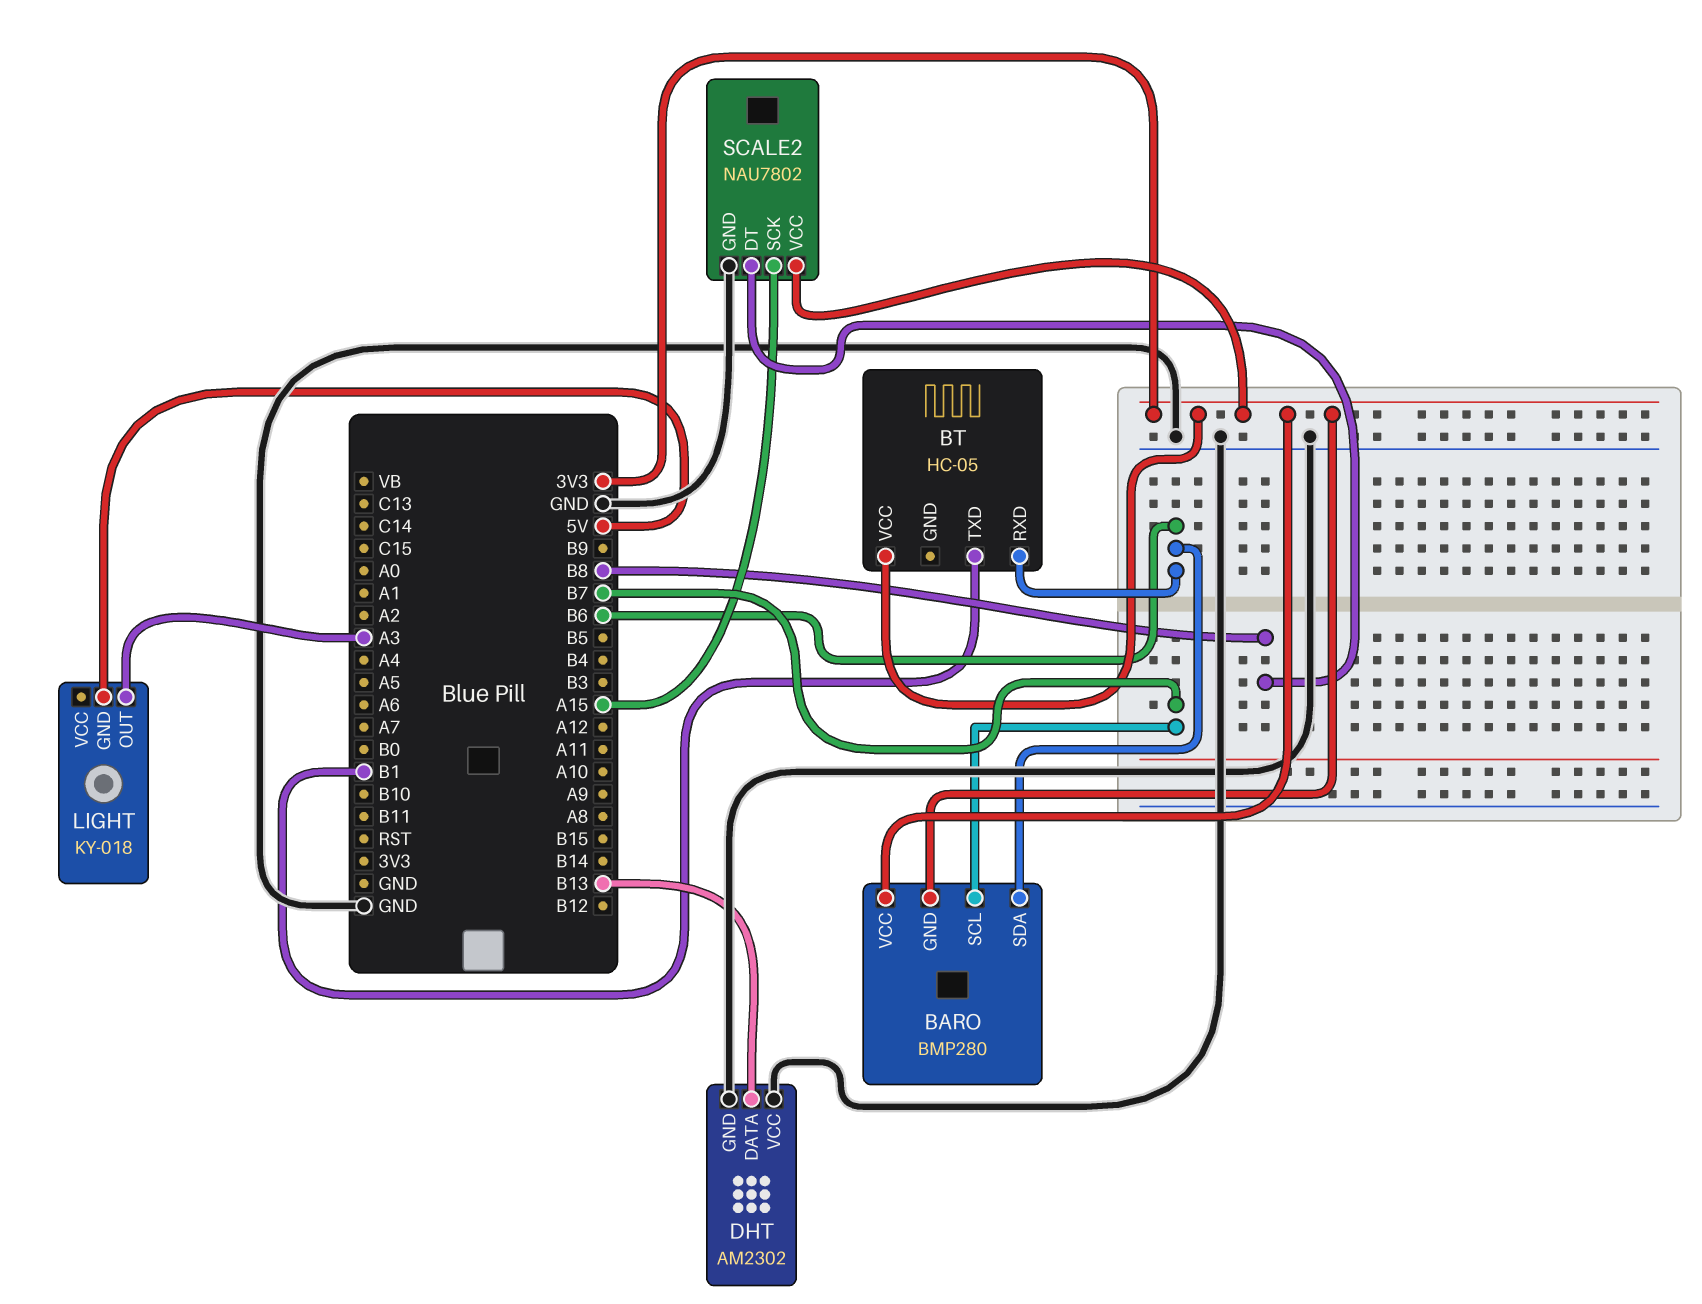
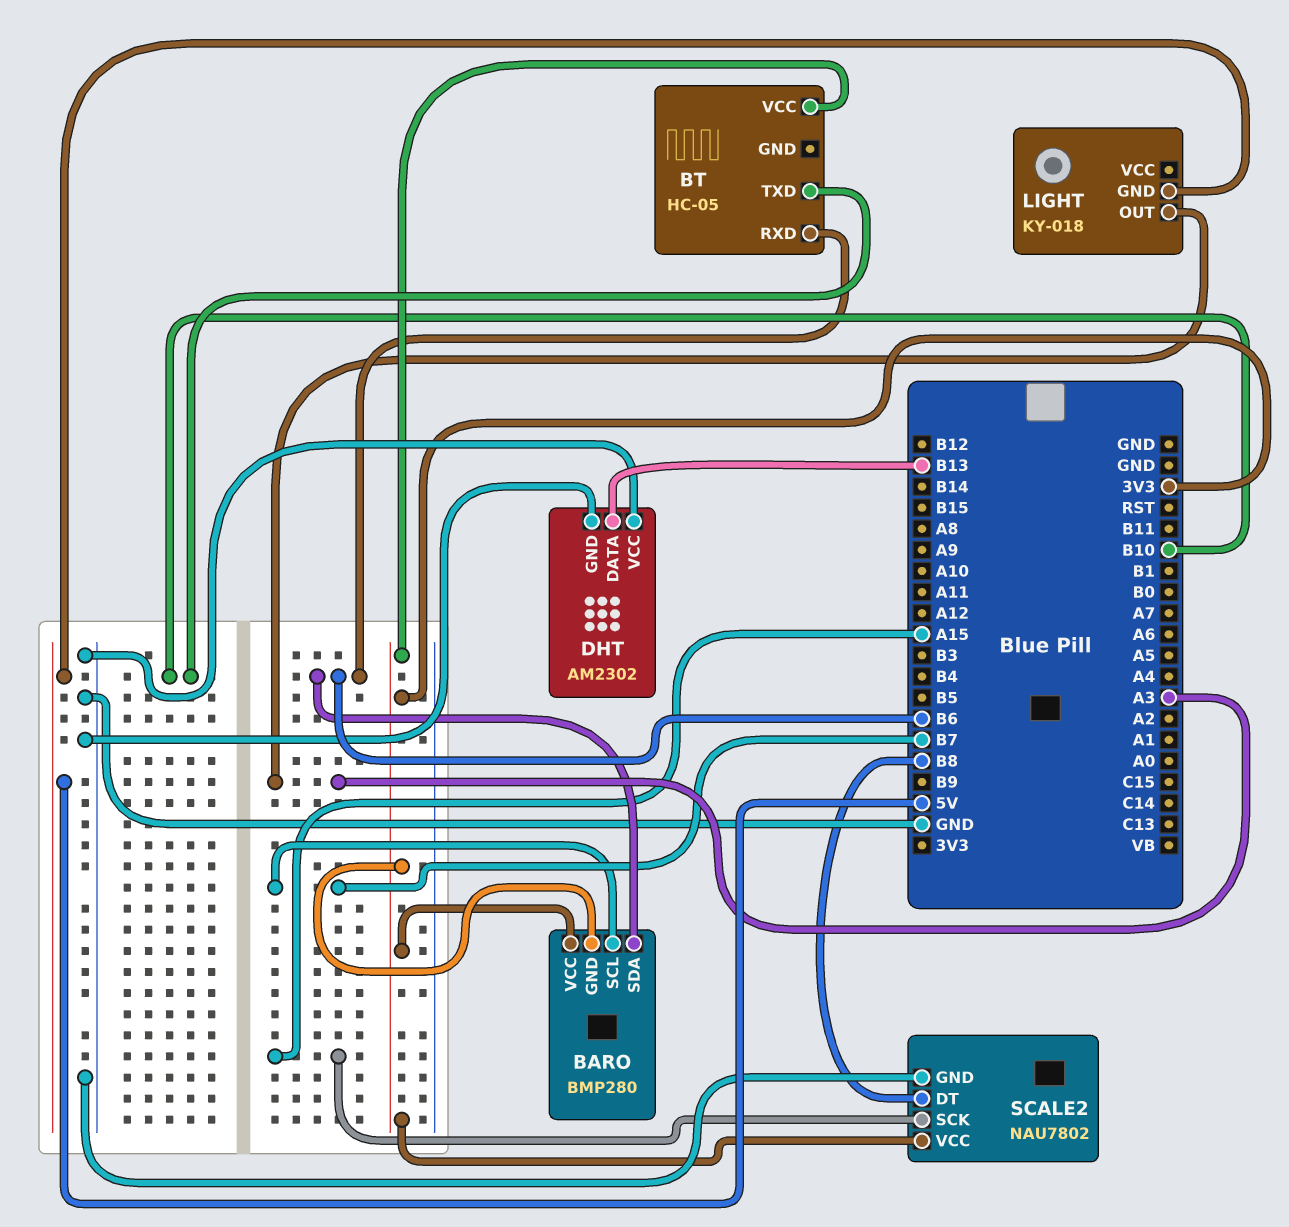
BT pin TXD: B1 -> B10

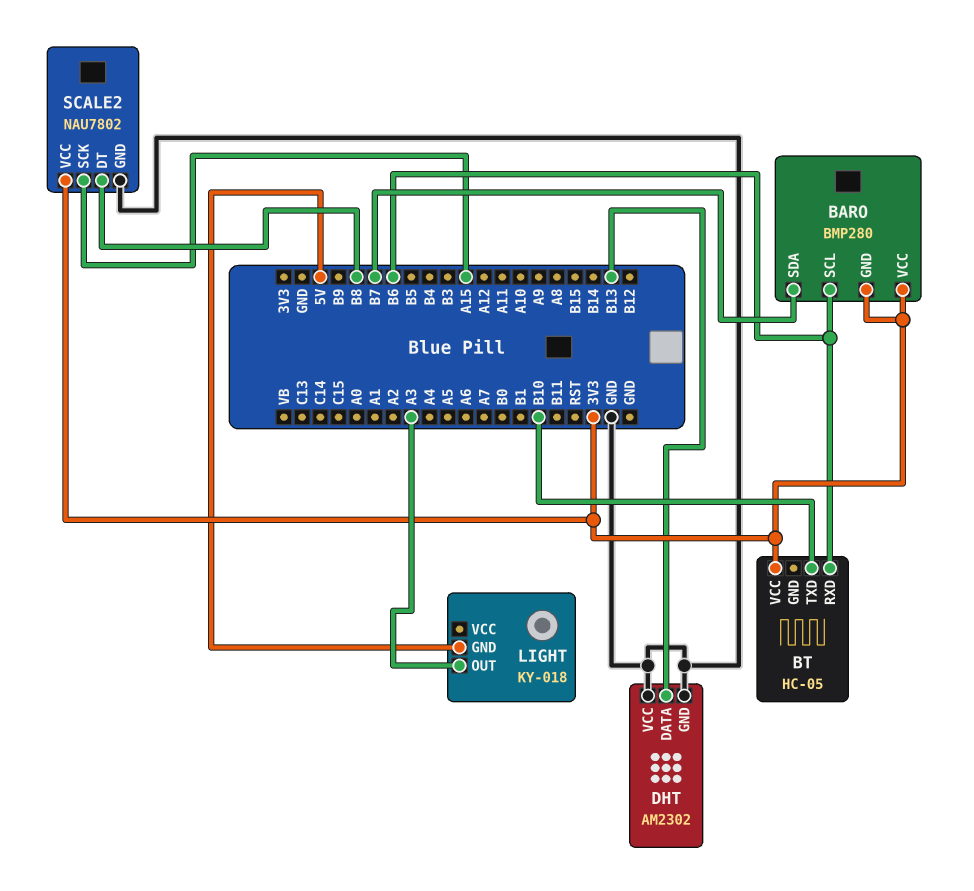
BARO pin SCL: B7 -> B6
BARO pin SDA: B6 -> B7

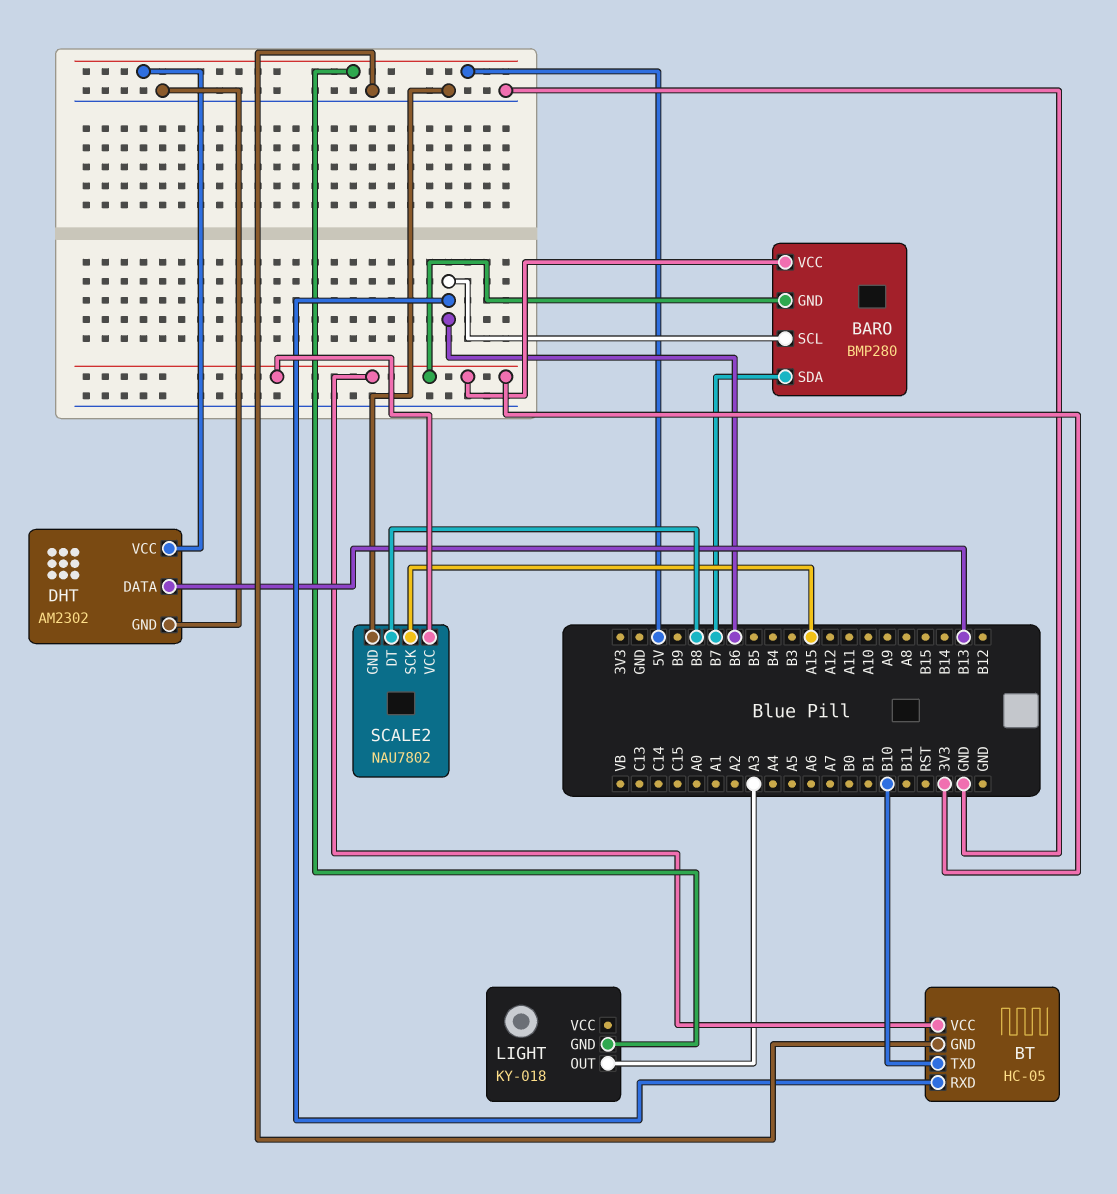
BT pin GND: none -> GND
DHT pin VCC: GND -> 5V

